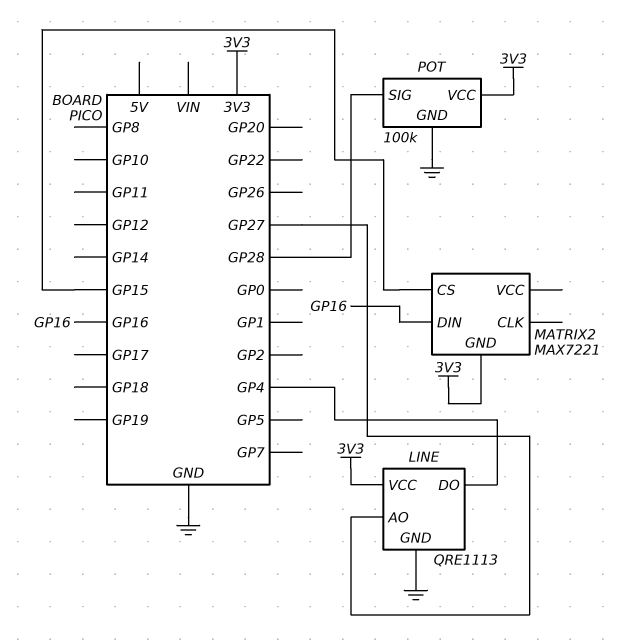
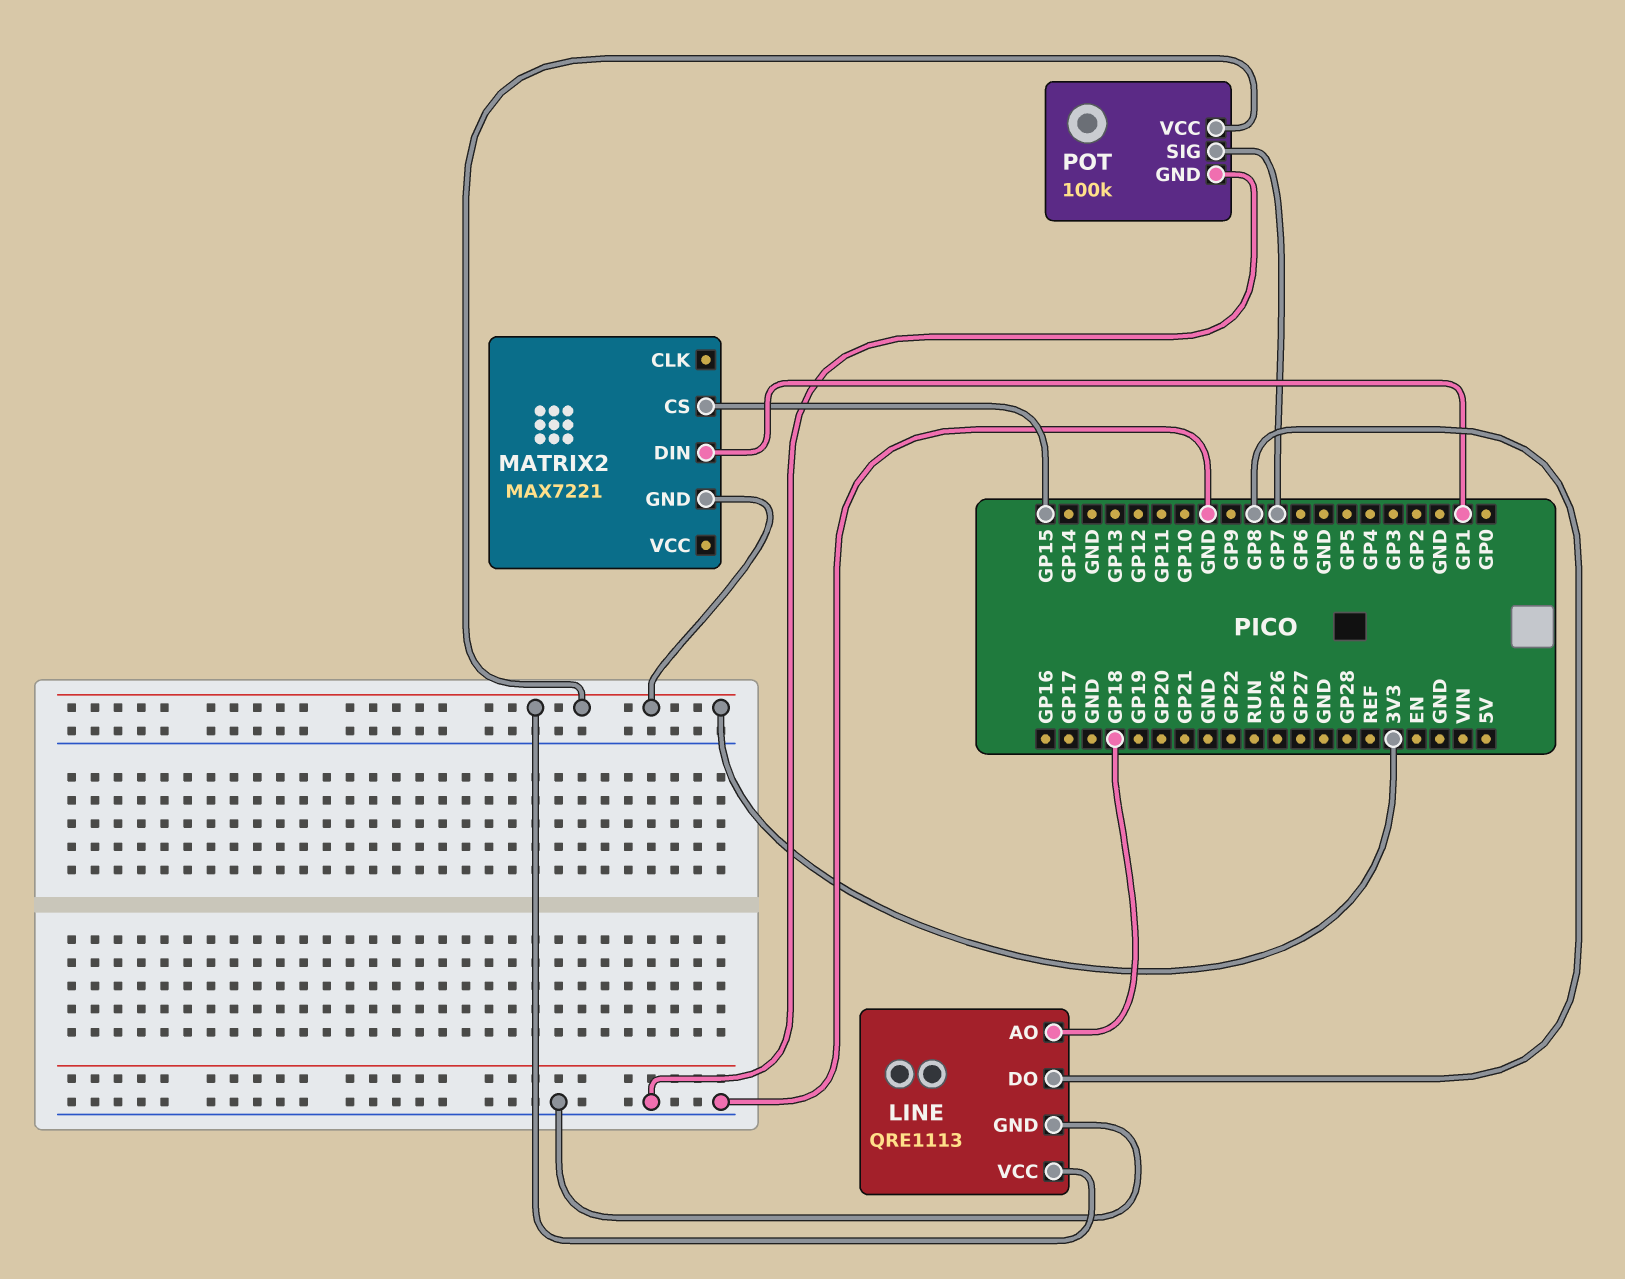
LINE pin AO: GP27 -> GP18
LINE pin DO: GP4 -> GP8
MATRIX2 pin DIN: GP16 -> GP1
POT pin SIG: GP28 -> GP7

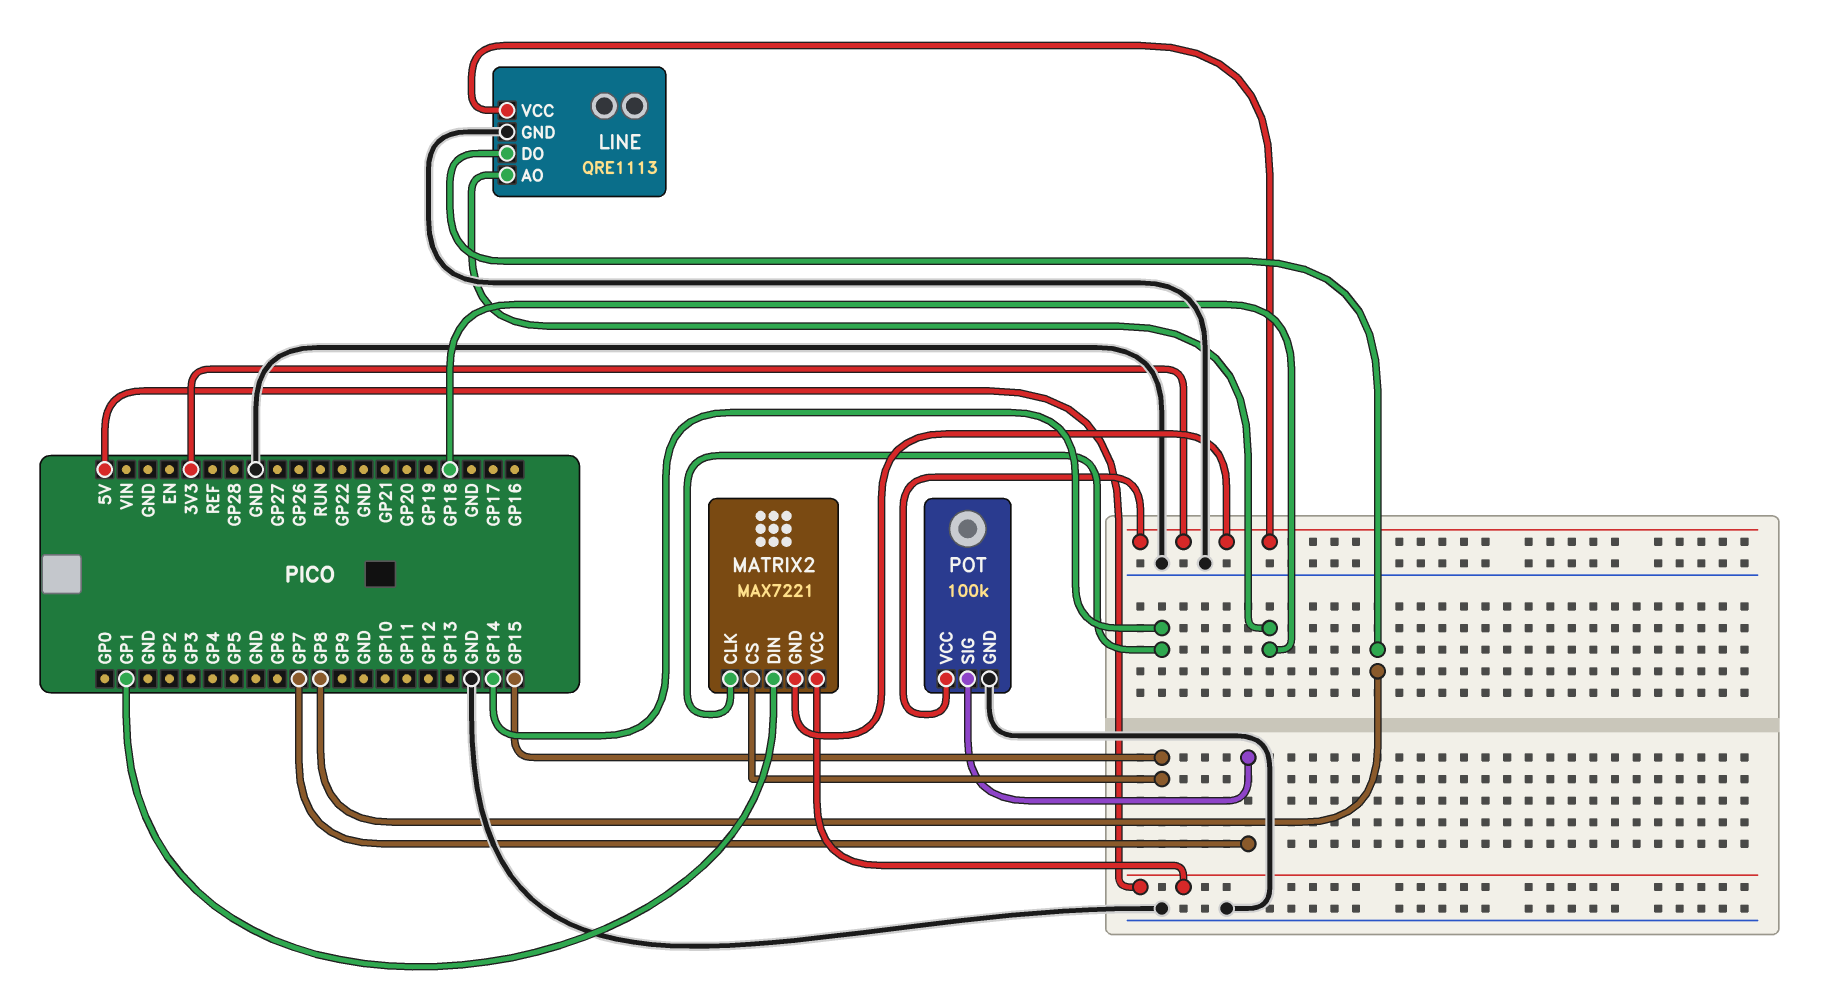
MATRIX2 pin CLK: none -> GP14
MATRIX2 pin VCC: none -> 5V

